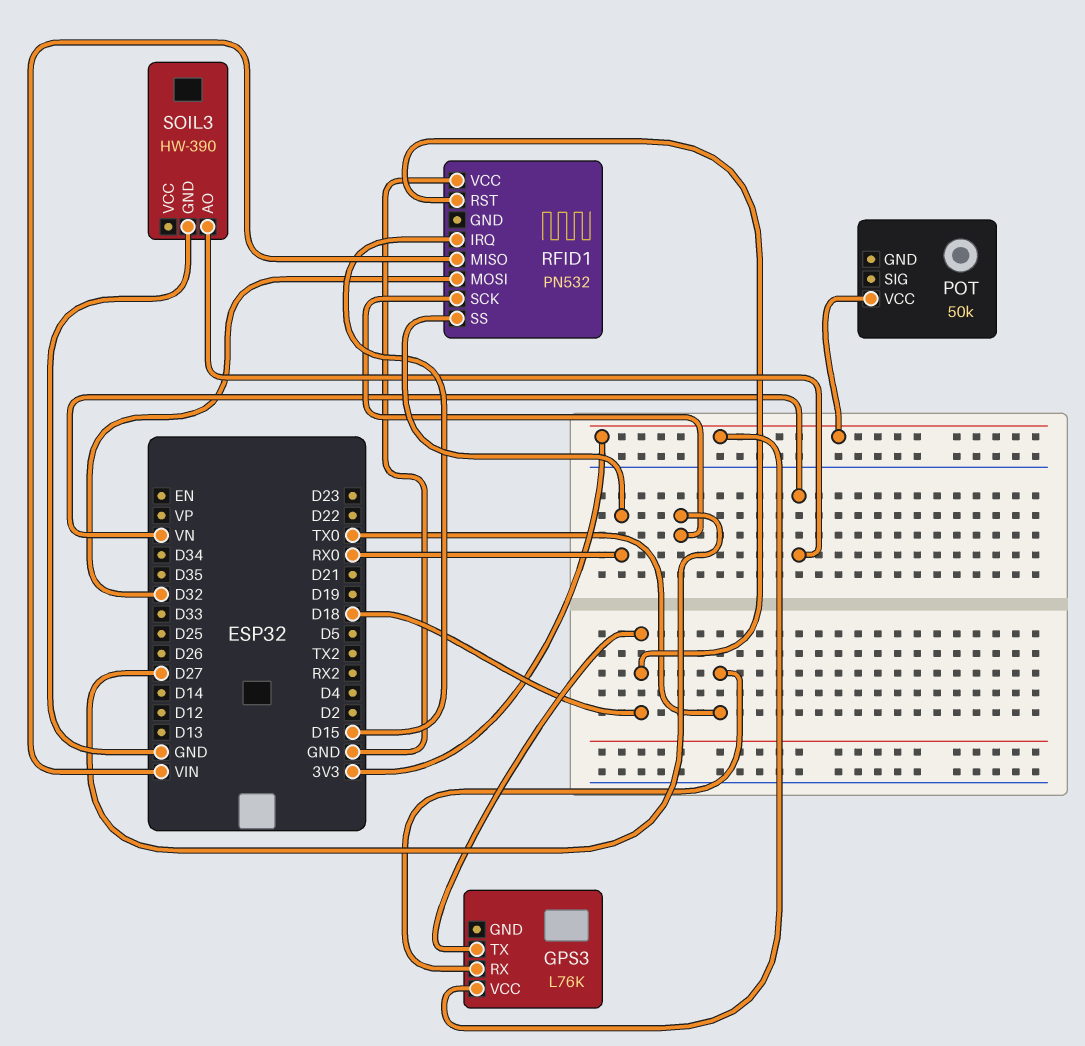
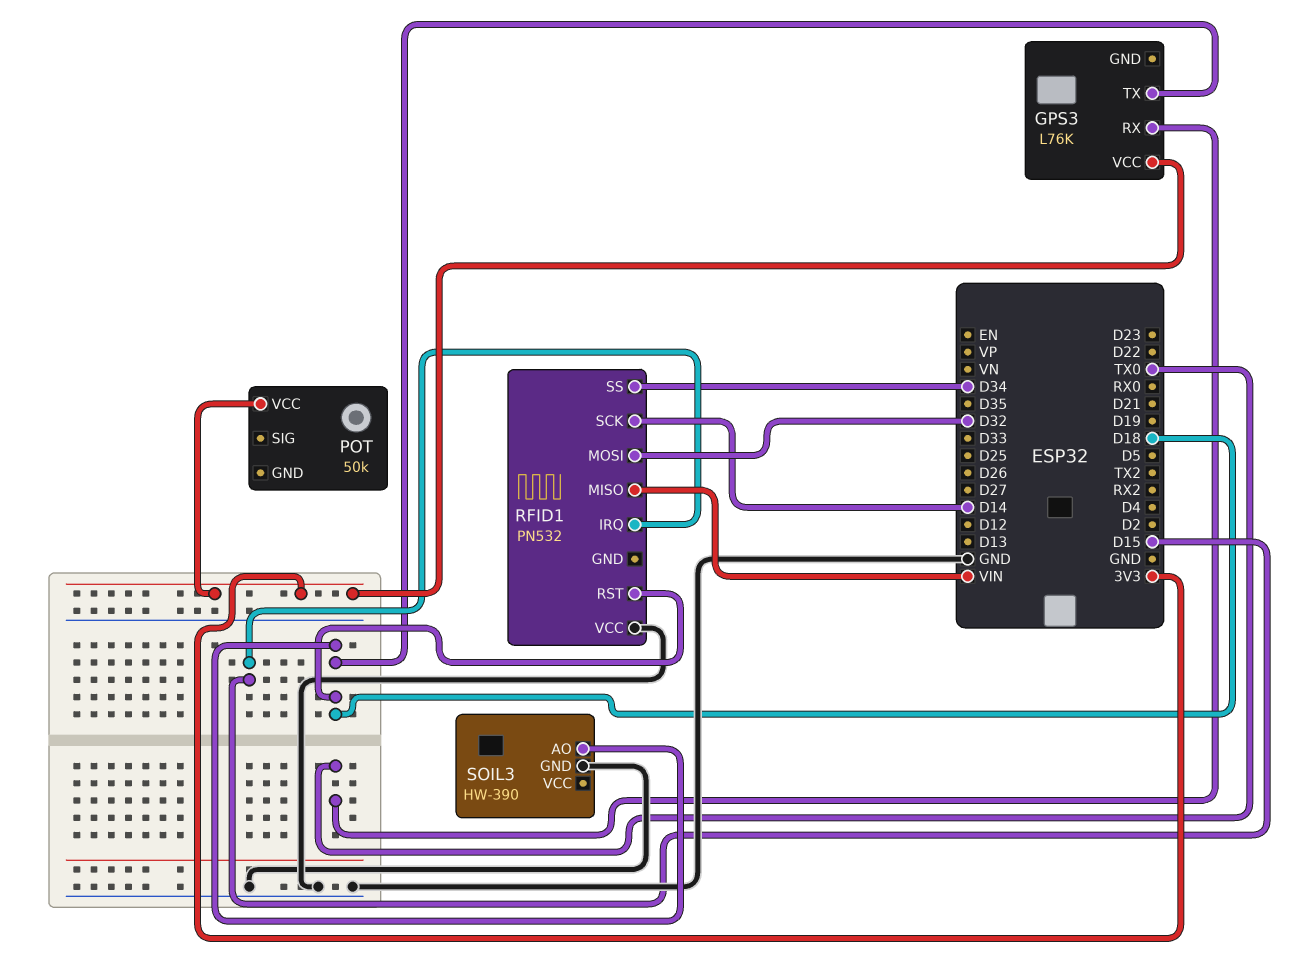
RFID1 pin SCK: D27 -> D14
RFID1 pin SS: RX0 -> D34
SOIL3 pin AO: VN -> D18

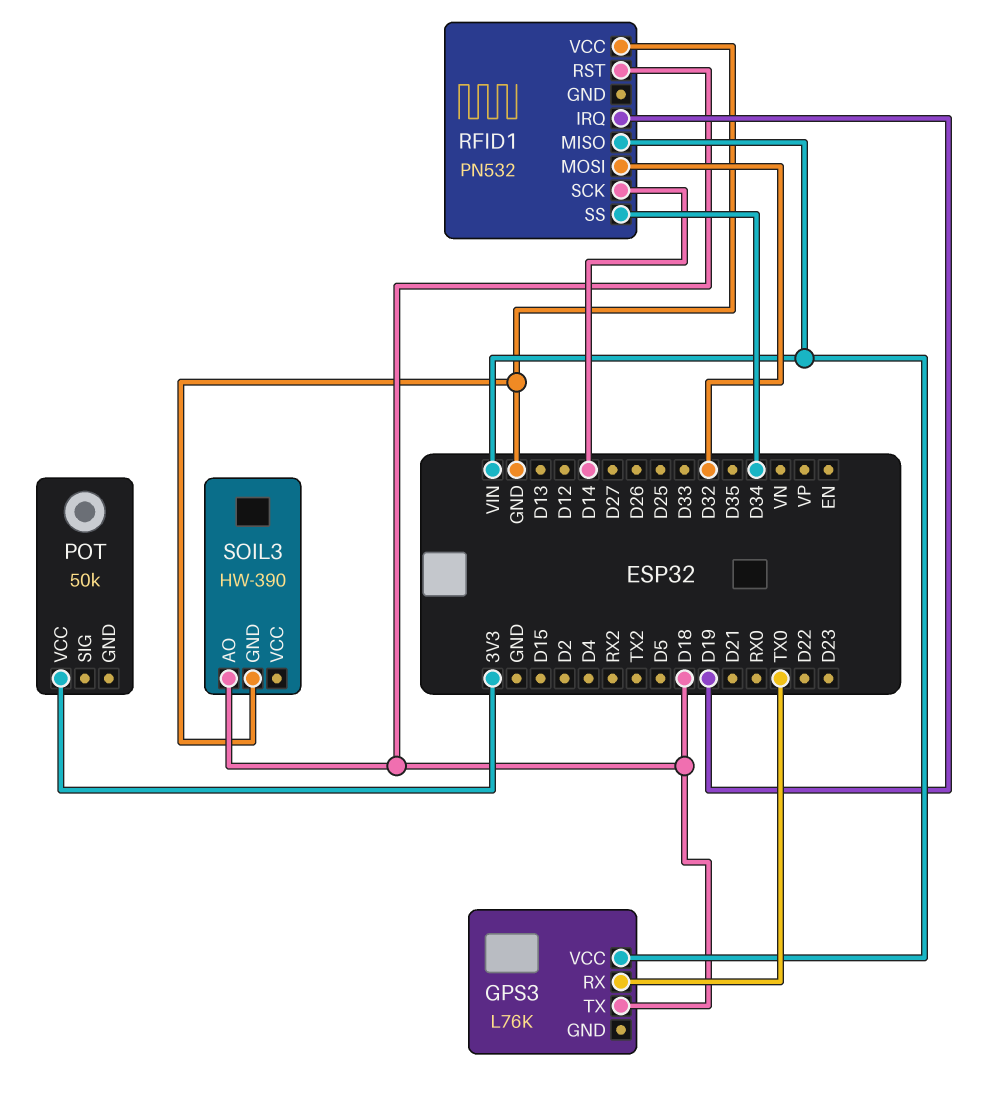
GPS3 pin VCC: 3V3 -> VIN
RFID1 pin IRQ: D15 -> D19

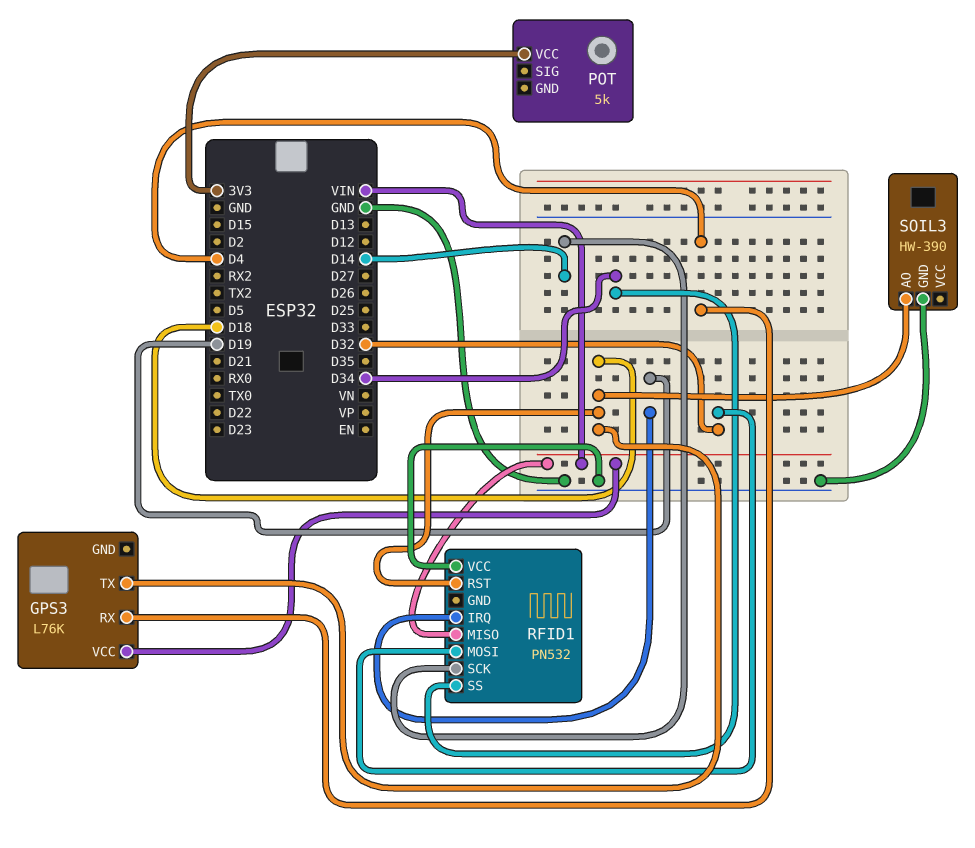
GPS3 pin RX: TX0 -> D4
POT: 50k -> 5k

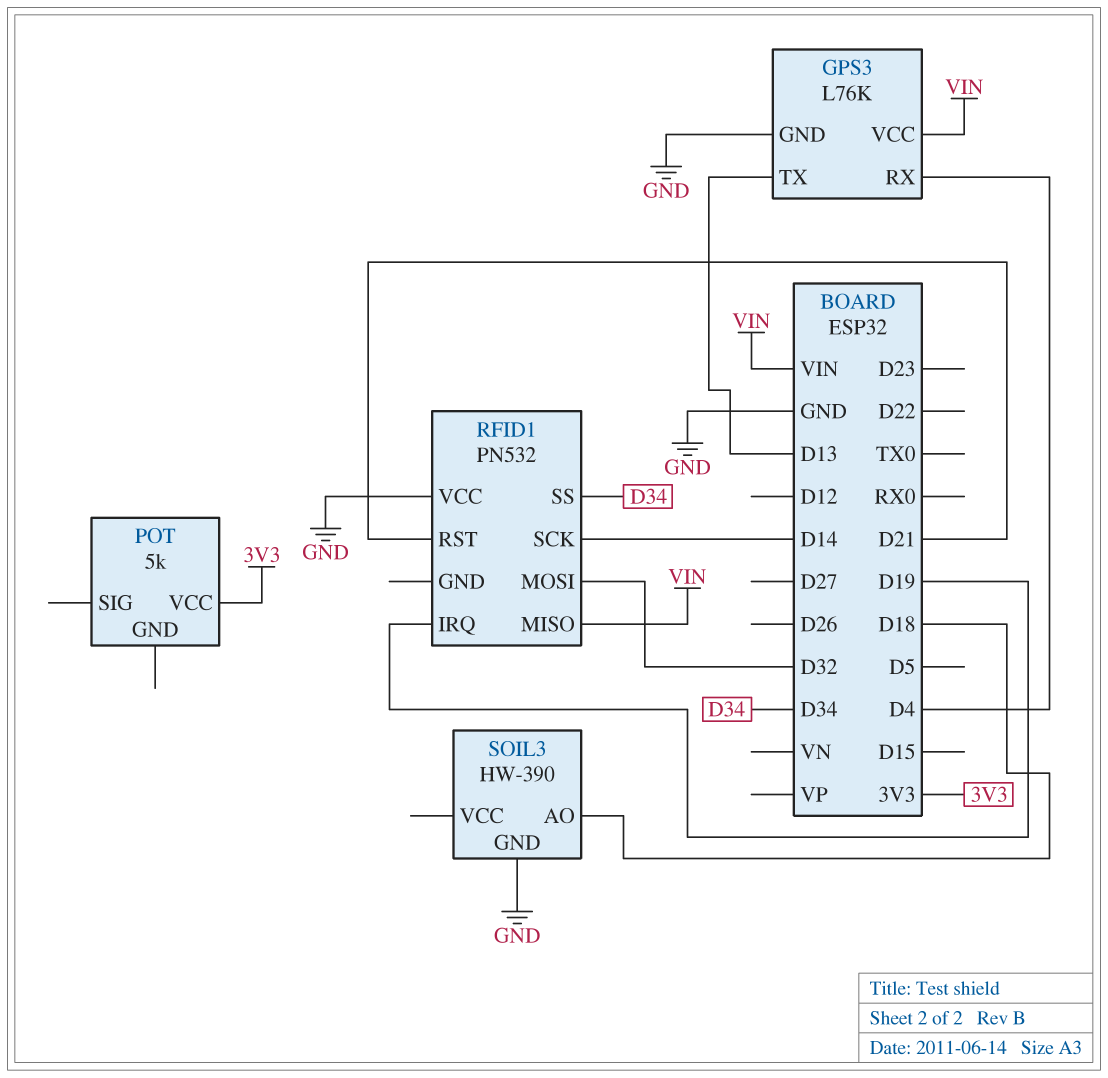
GPS3 pin GND: none -> GND
GPS3 pin TX: D18 -> D13
RFID1 pin RST: D18 -> D21

